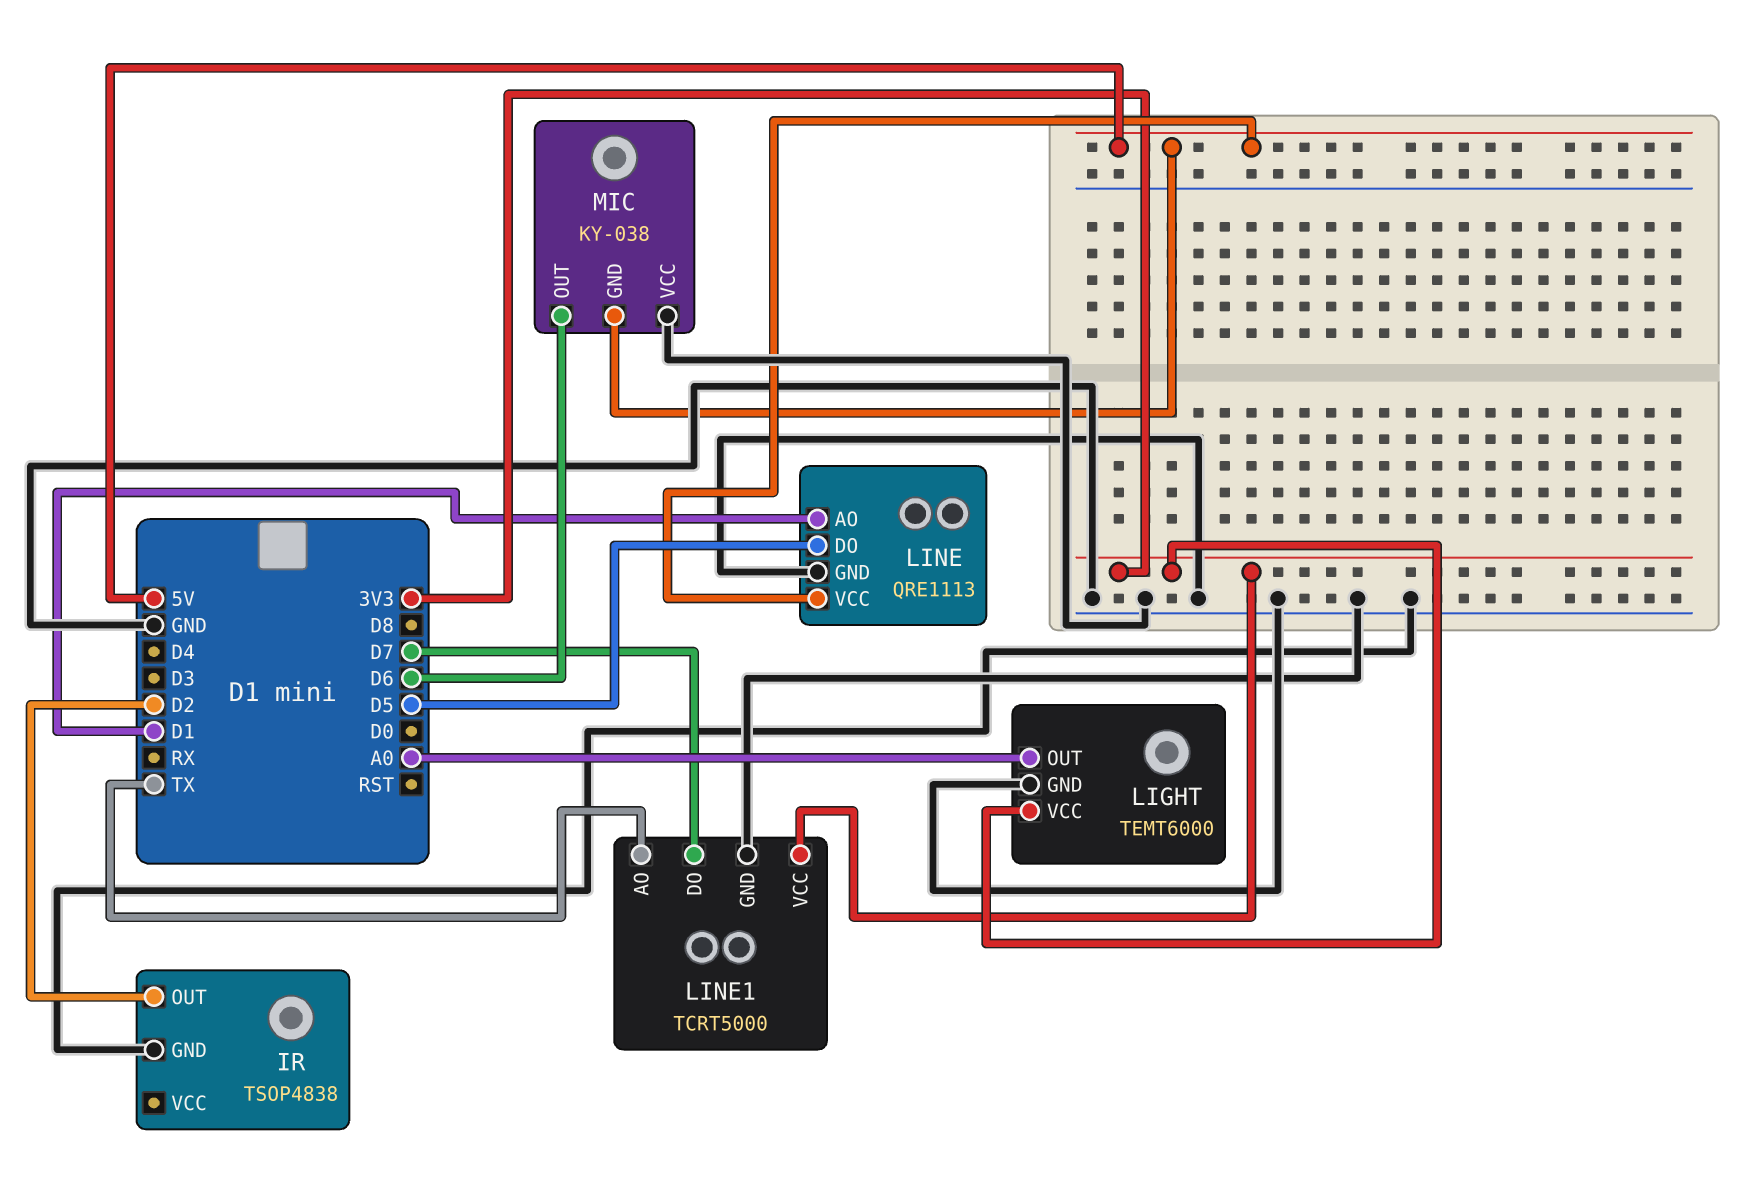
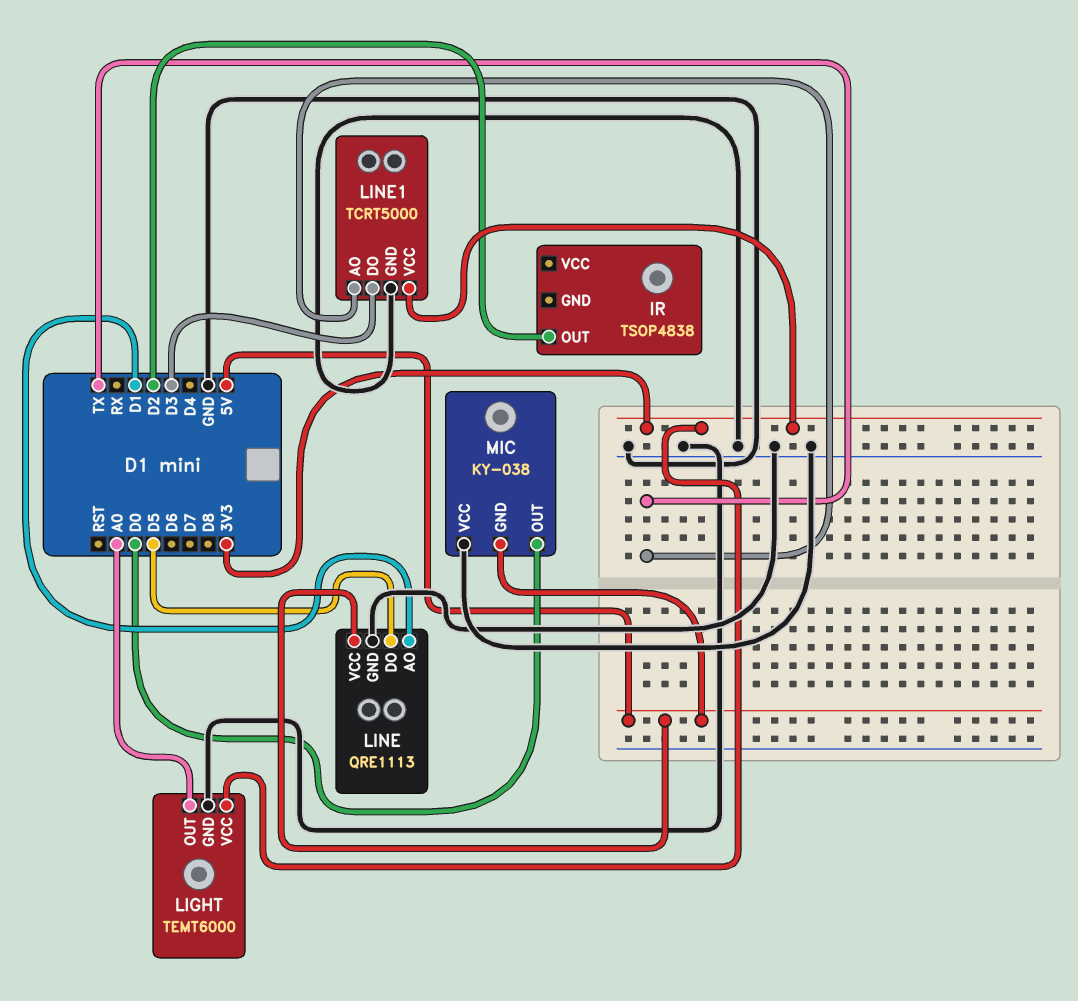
IR pin GND: GND -> none
LINE1 pin DO: D7 -> D3
MIC pin OUT: D6 -> D0

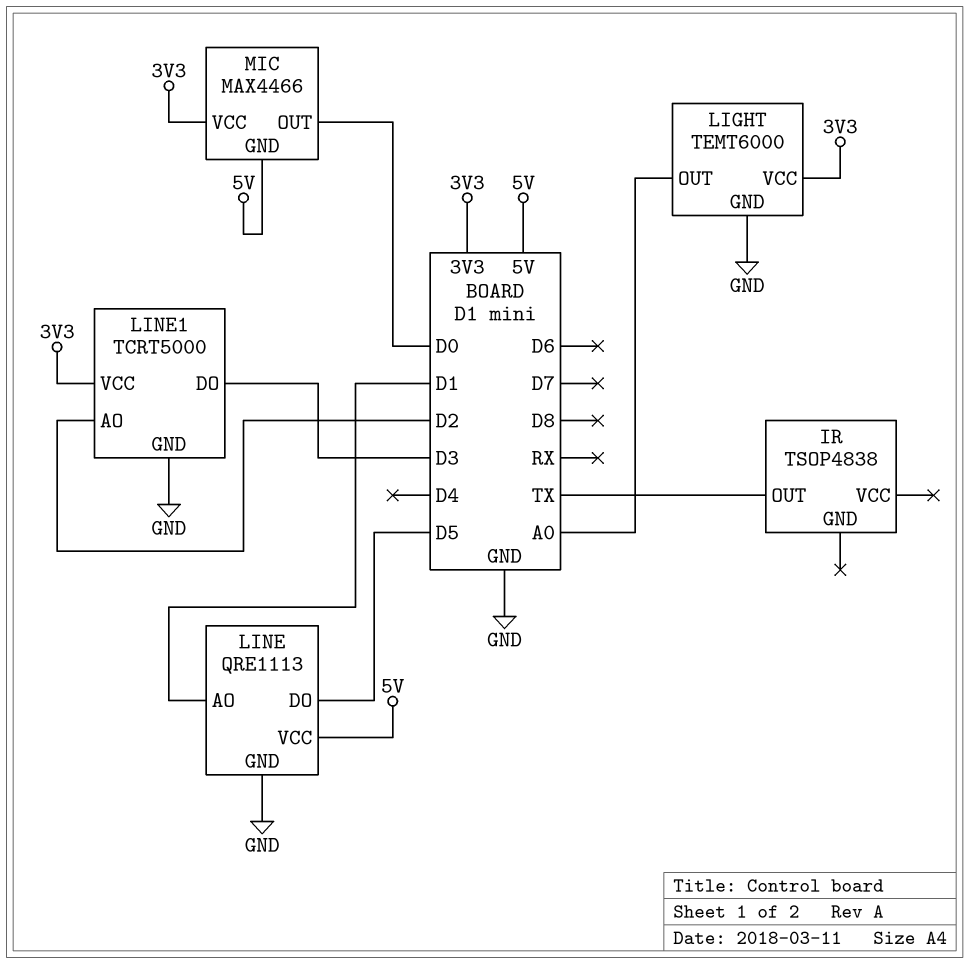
IR pin OUT: D2 -> TX
LINE1 pin AO: TX -> D2
MIC: KY-038 -> MAX4466
MIC pin VCC: GND -> 3V3

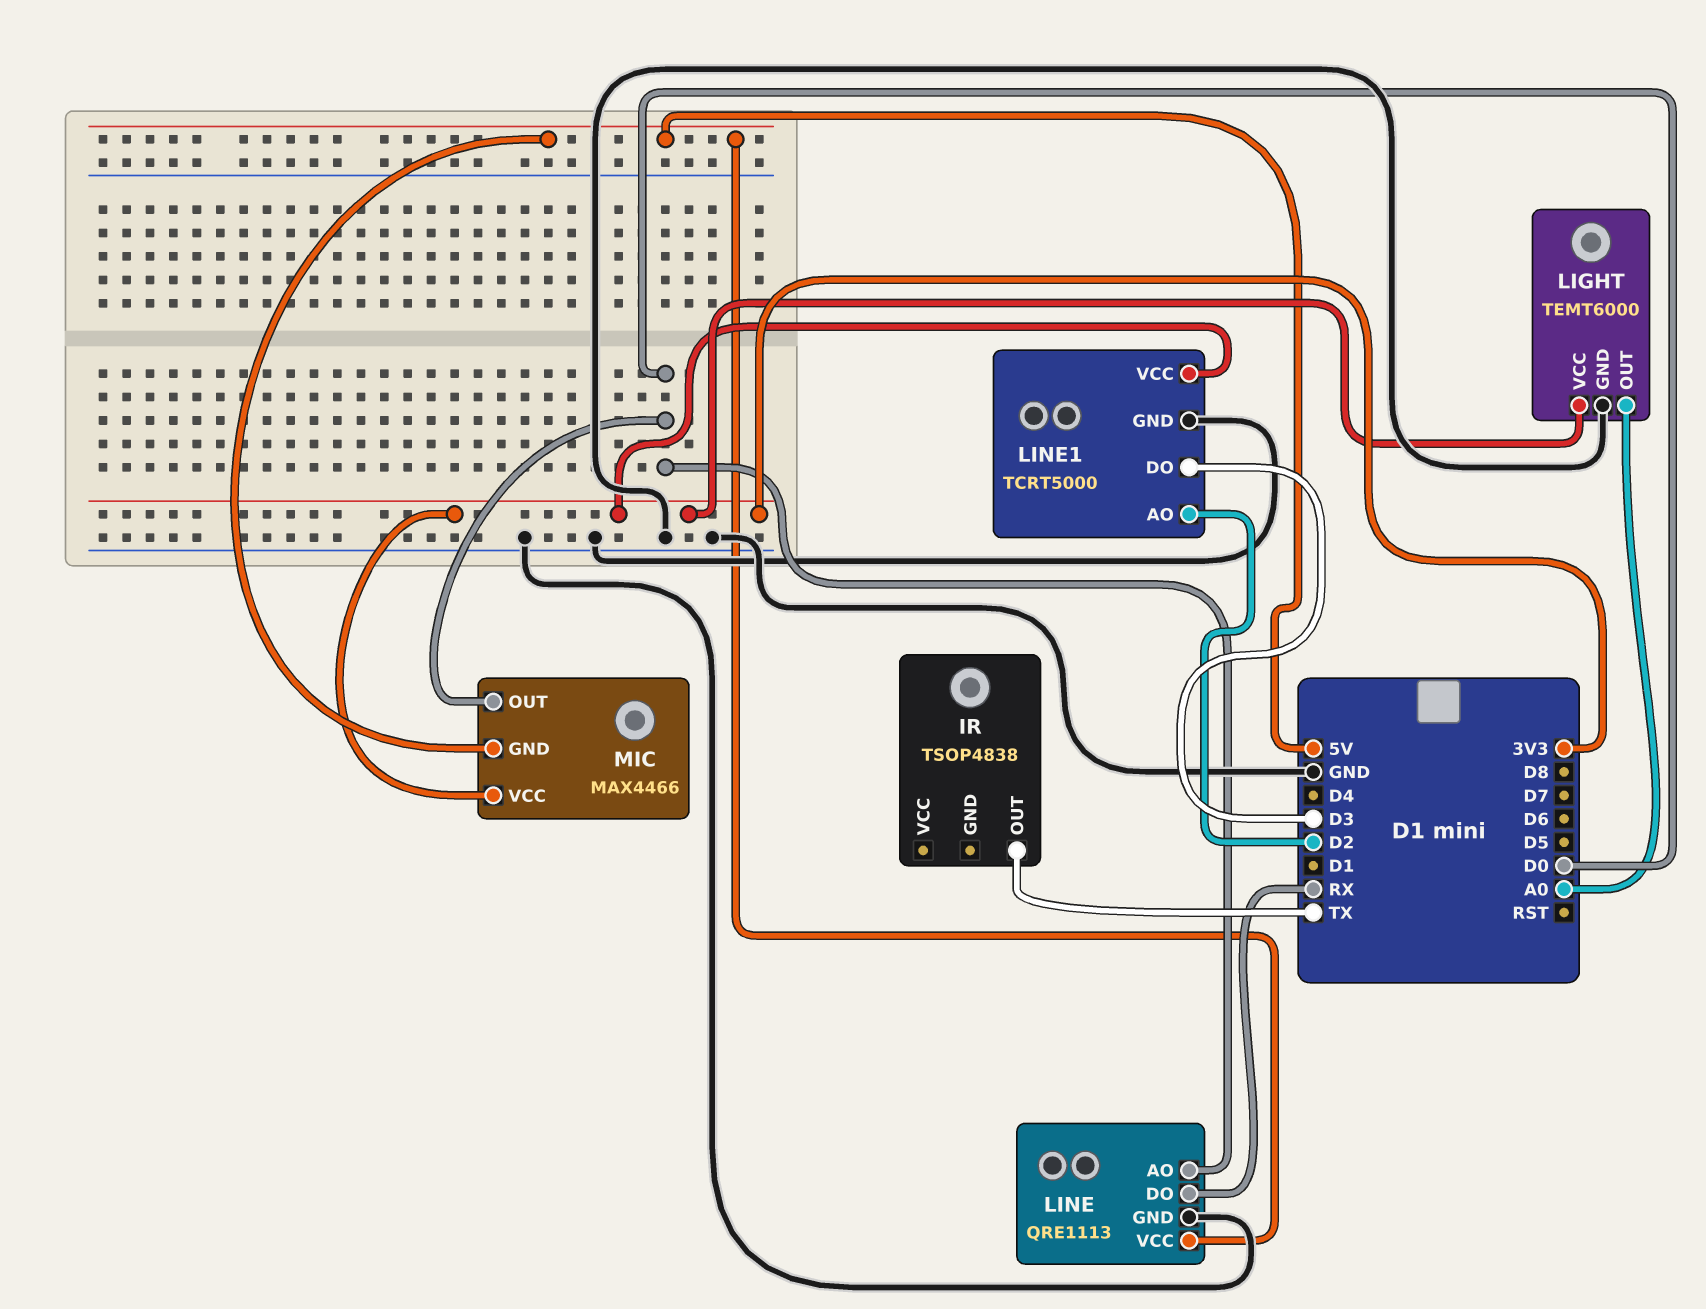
LINE pin AO: D1 -> D0
LINE pin DO: D5 -> RX

